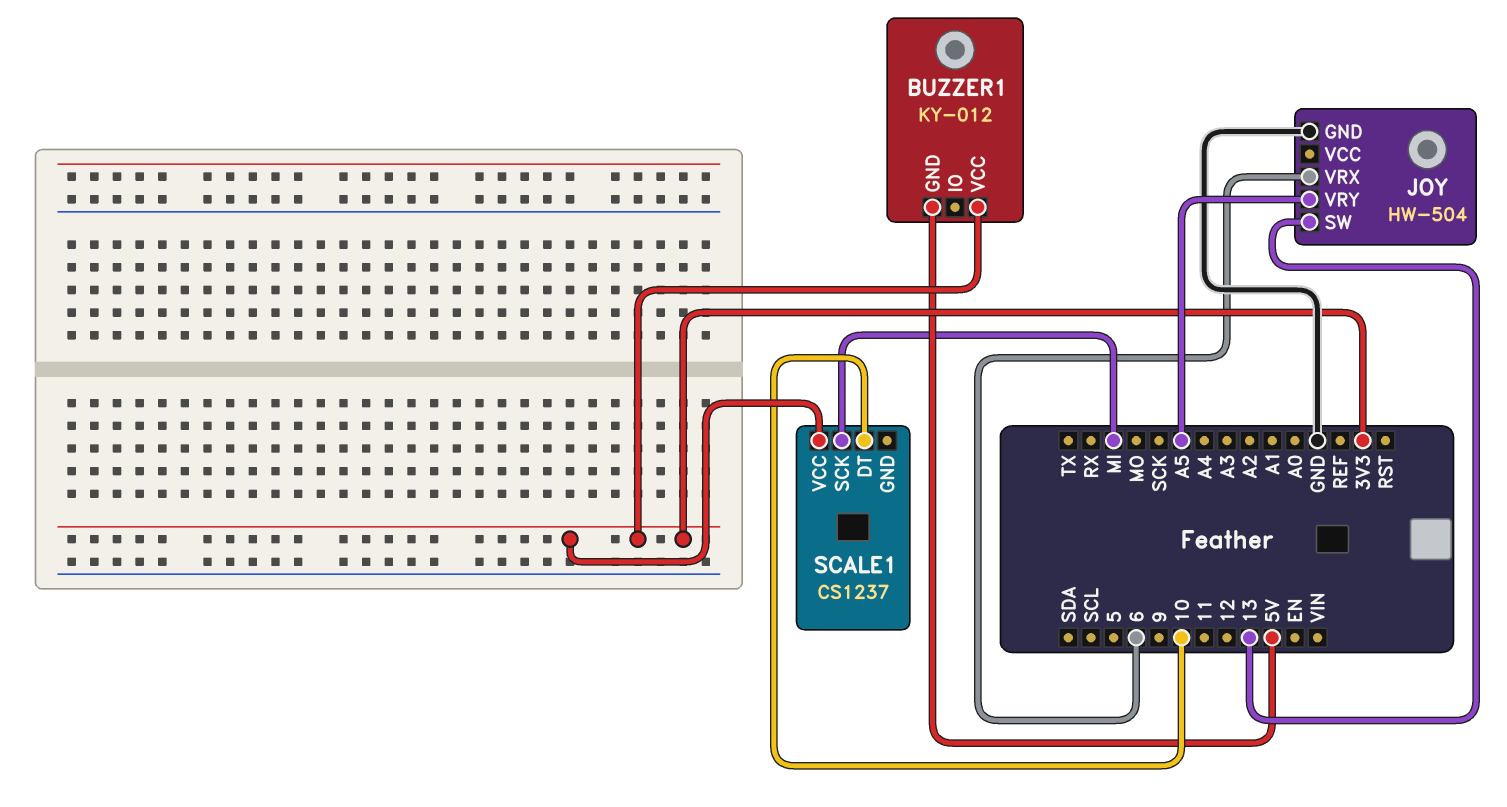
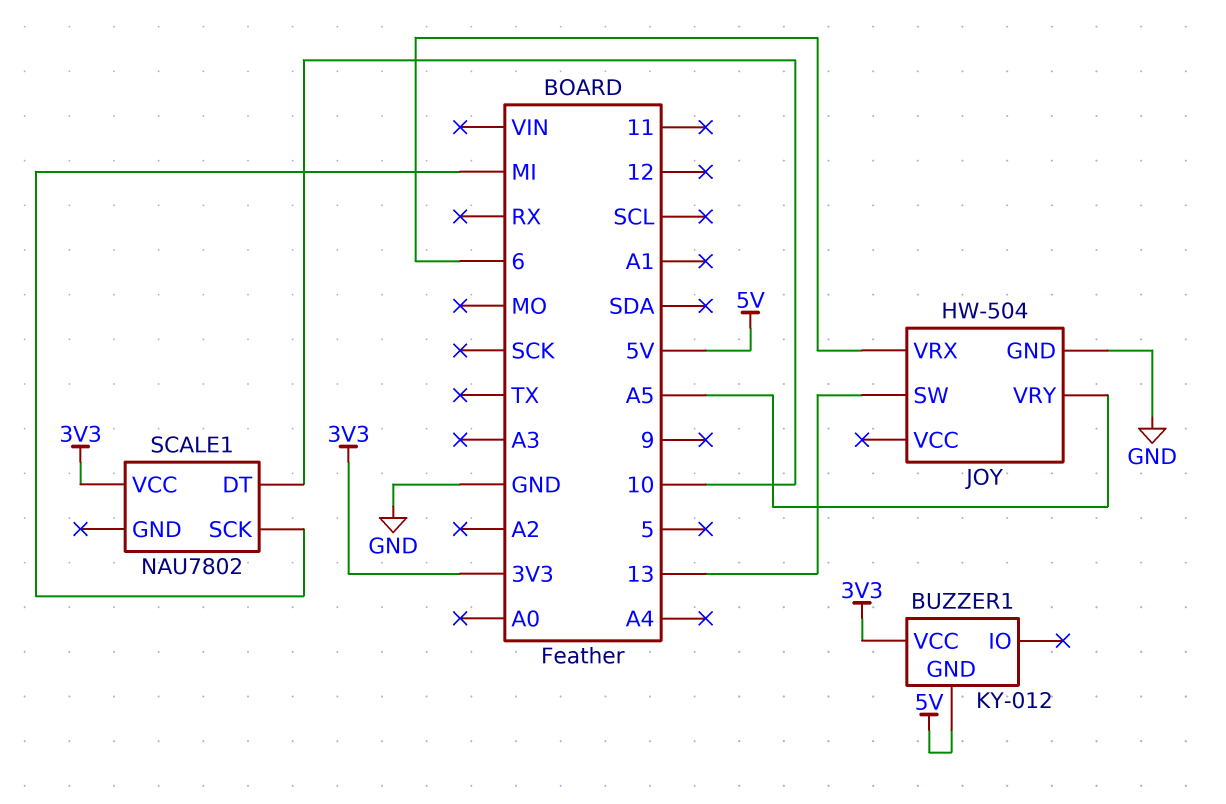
SCALE1: CS1237 -> NAU7802

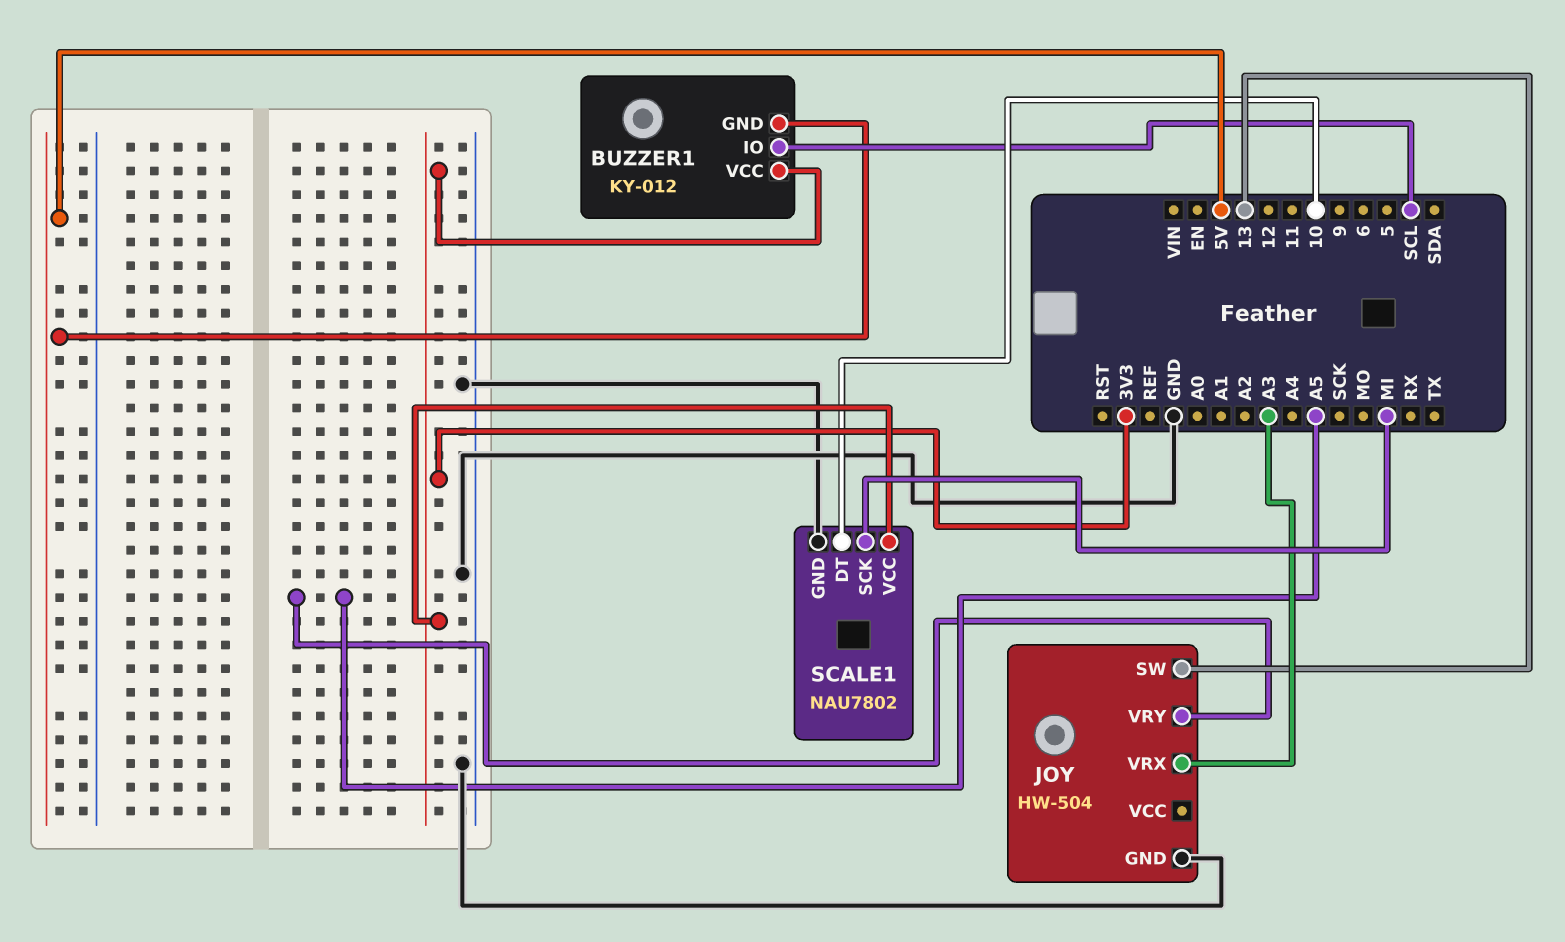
BUZZER1 pin IO: none -> SCL
JOY pin VRX: 6 -> A3
SCALE1 pin GND: none -> GND

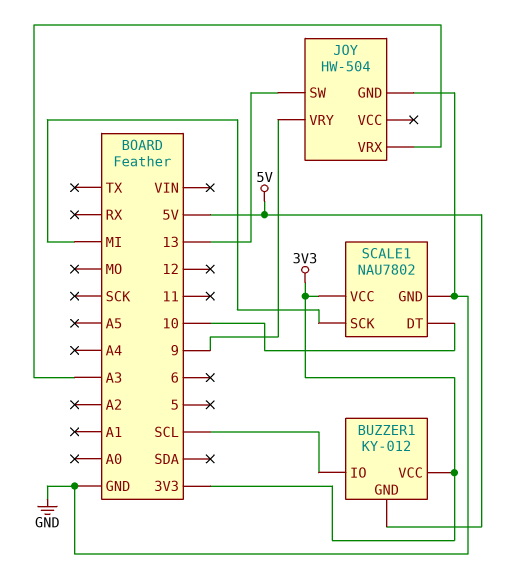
JOY pin VRY: A5 -> 9

